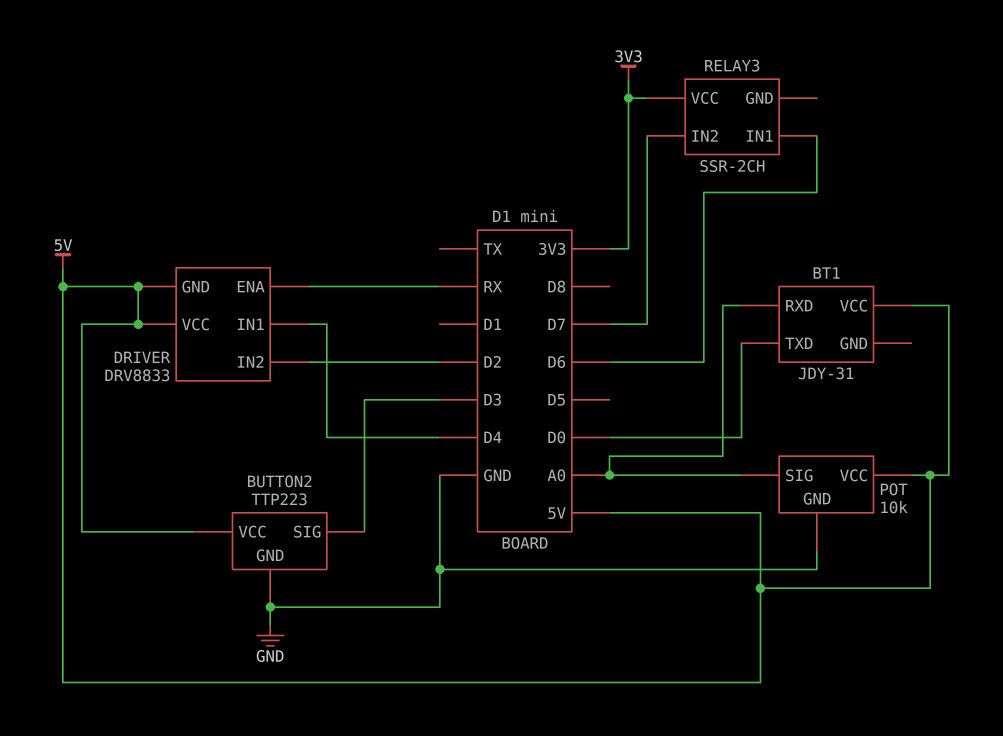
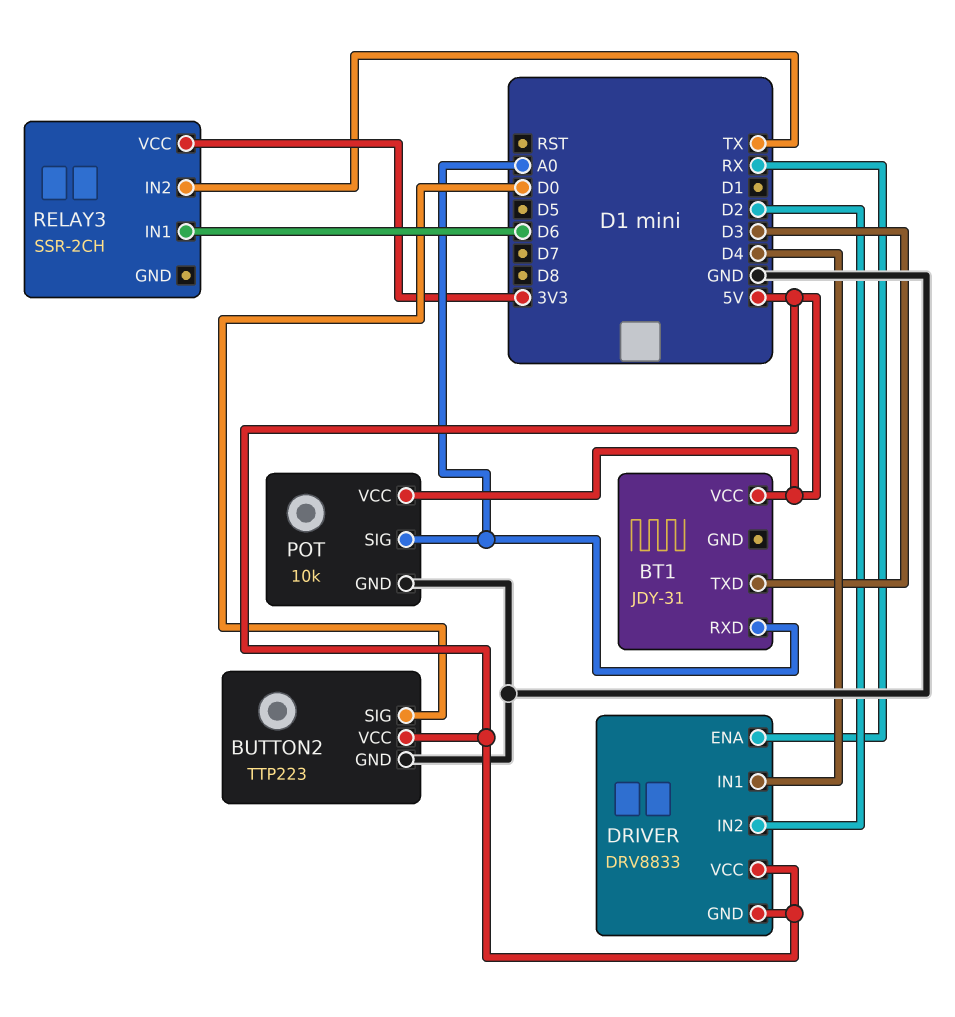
BT1 pin TXD: D0 -> D3
BUTTON2 pin SIG: D3 -> D0
RELAY3 pin IN2: D7 -> TX

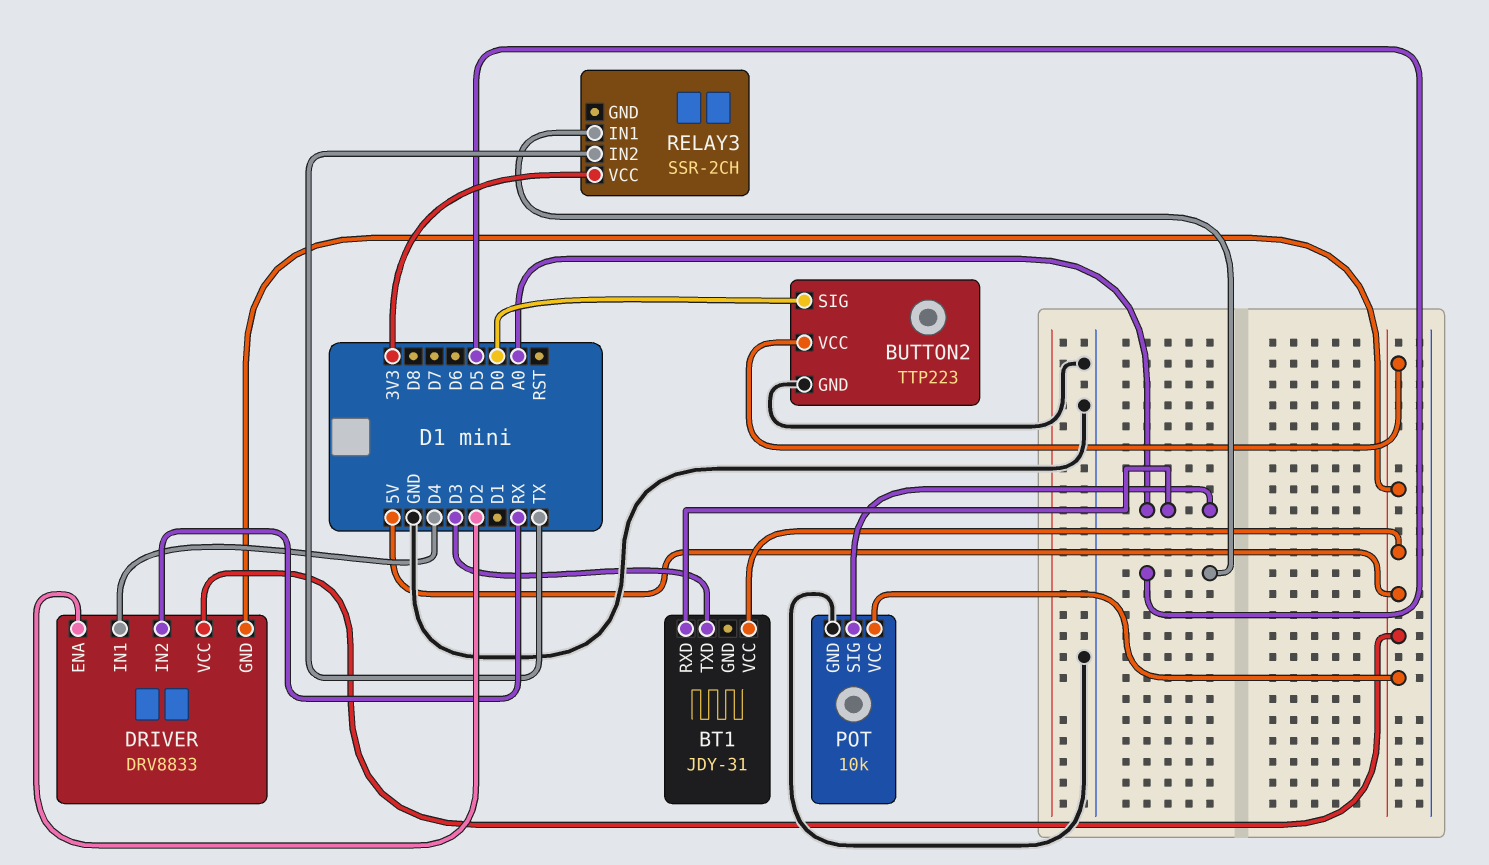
DRIVER pin ENA: RX -> D2
DRIVER pin IN2: D2 -> RX
RELAY3 pin IN1: D6 -> D5

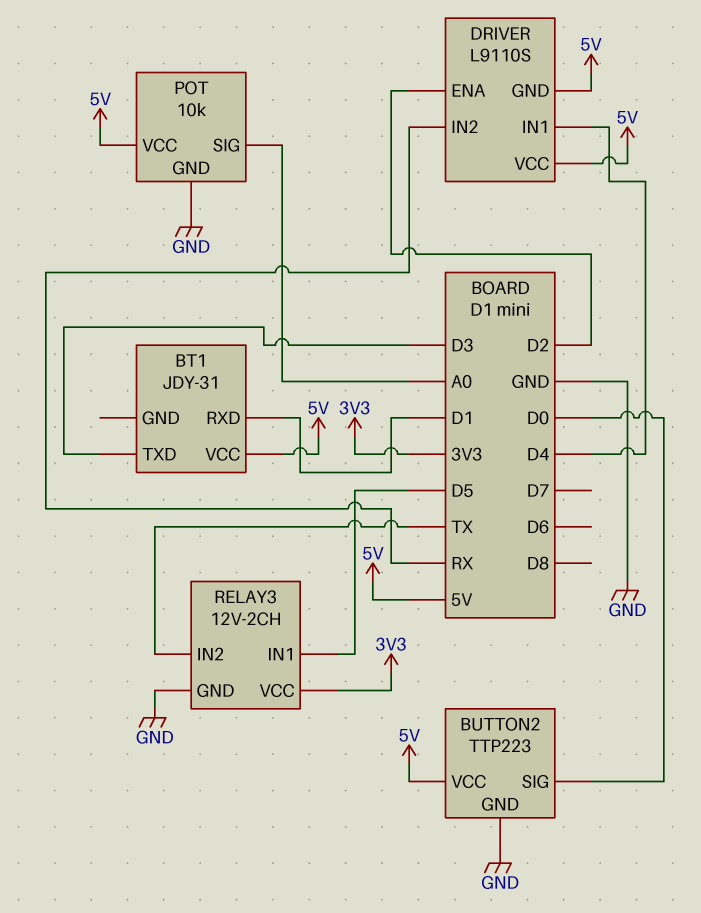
BT1 pin RXD: A0 -> D1
DRIVER: DRV8833 -> L9110S
RELAY3: SSR-2CH -> 12V-2CH
RELAY3 pin GND: none -> GND

